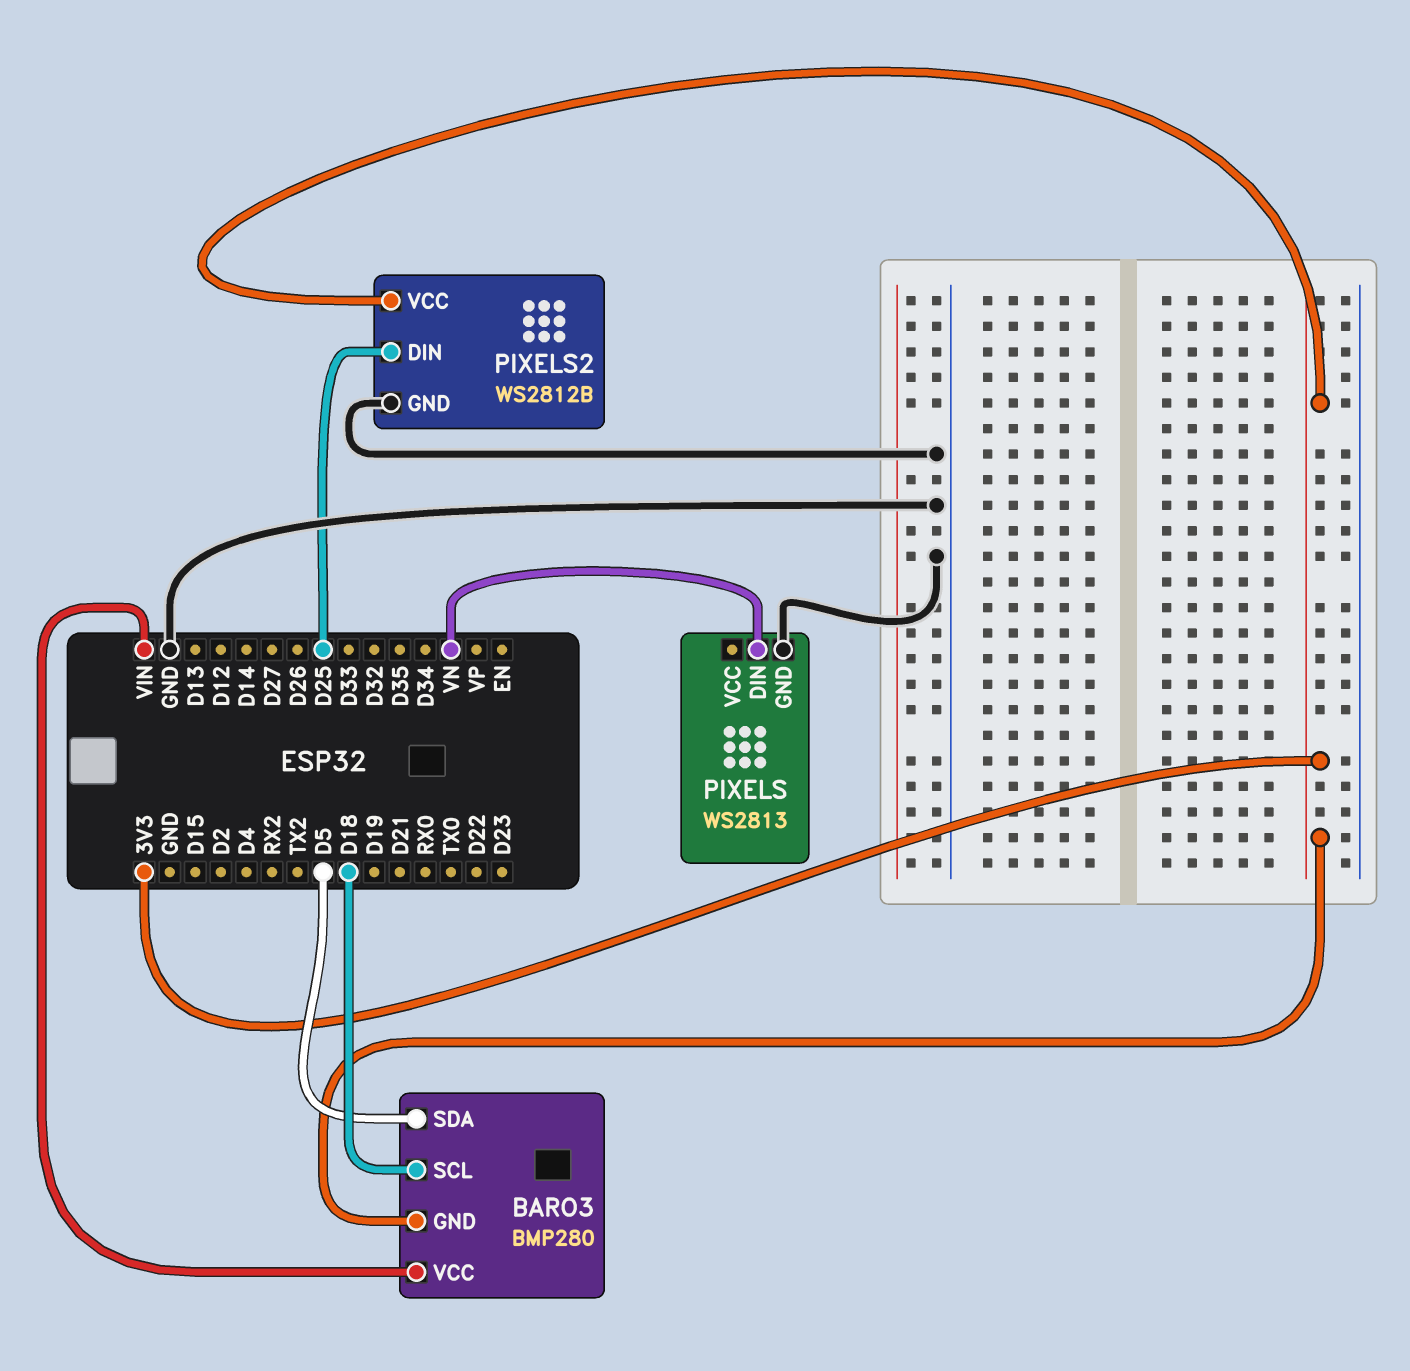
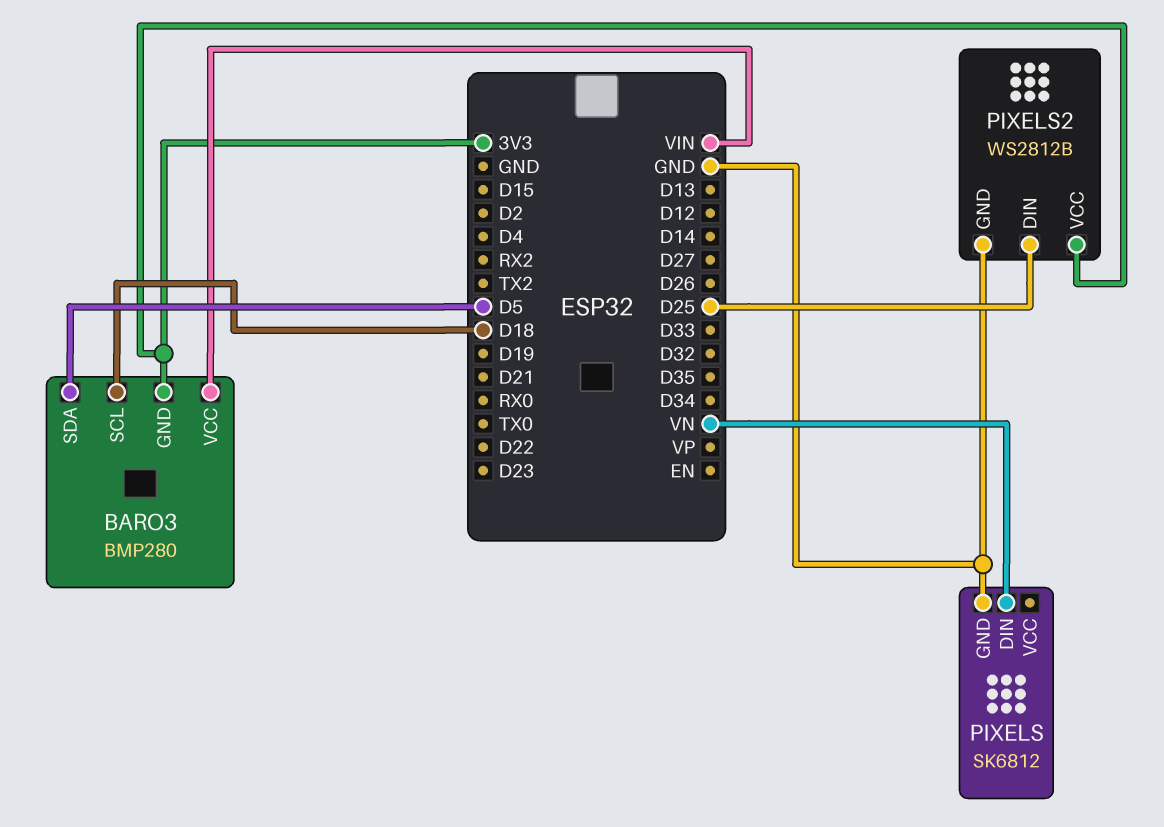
PIXELS: WS2813 -> SK6812

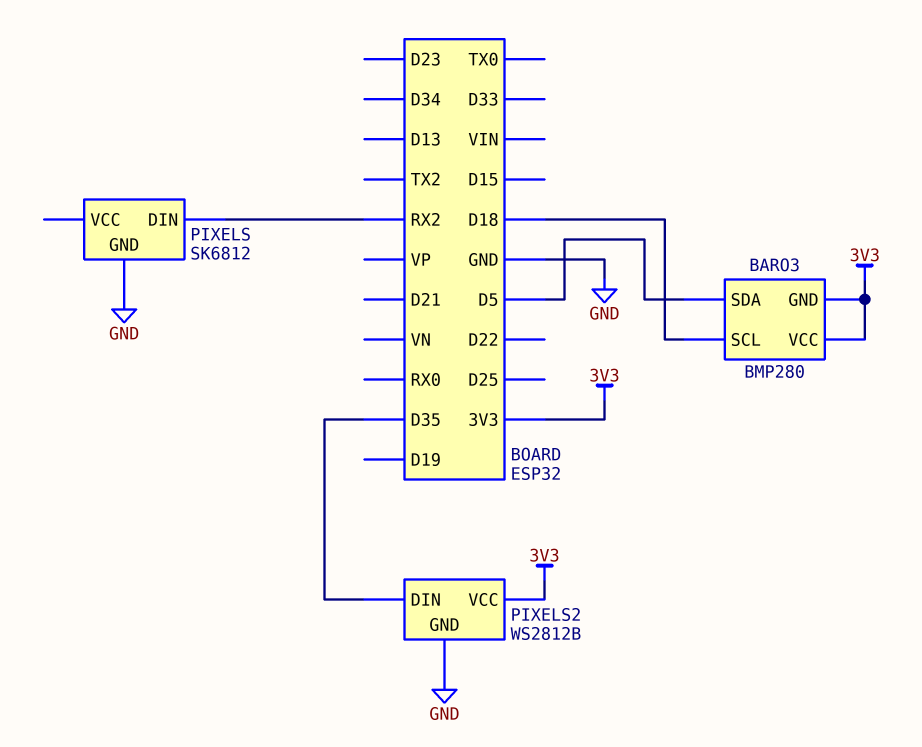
BARO3 pin VCC: VIN -> 3V3
PIXELS pin DIN: VN -> RX2
PIXELS2 pin DIN: D25 -> D35

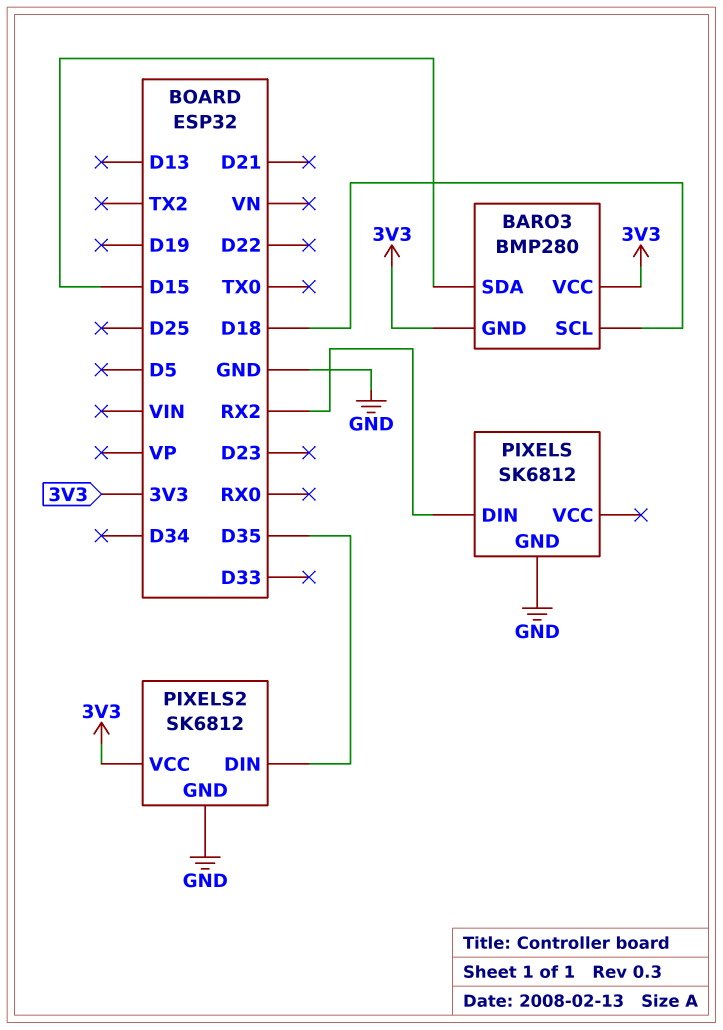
BARO3 pin SDA: D5 -> D15
PIXELS2: WS2812B -> SK6812

